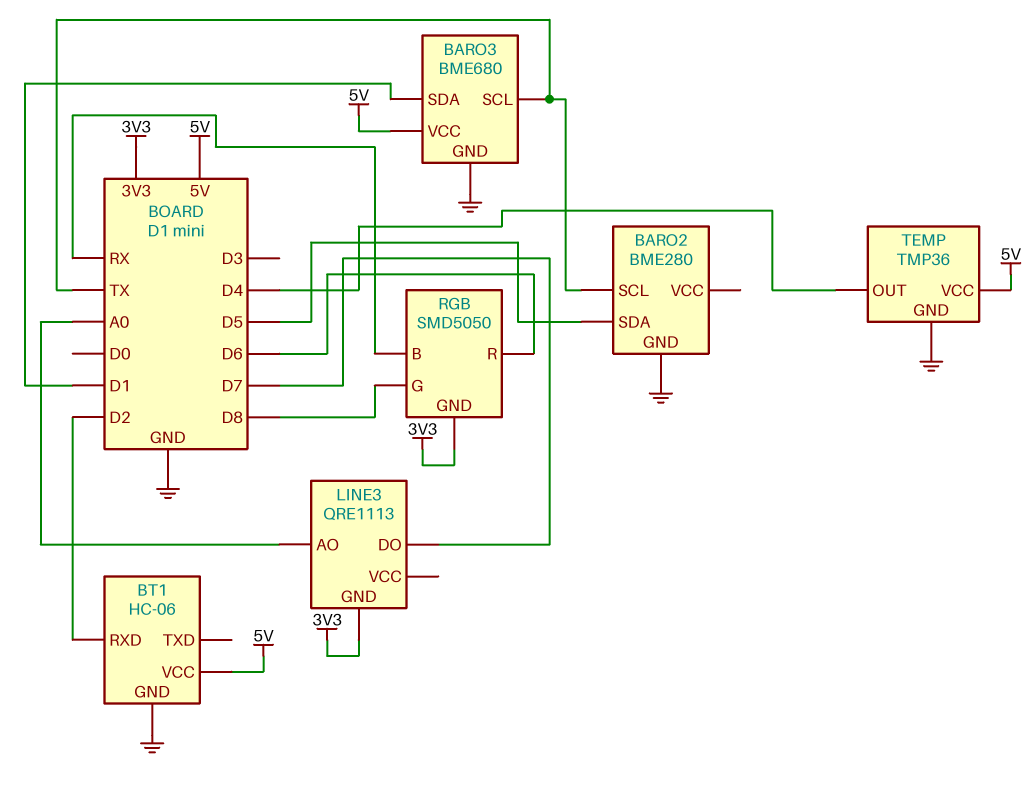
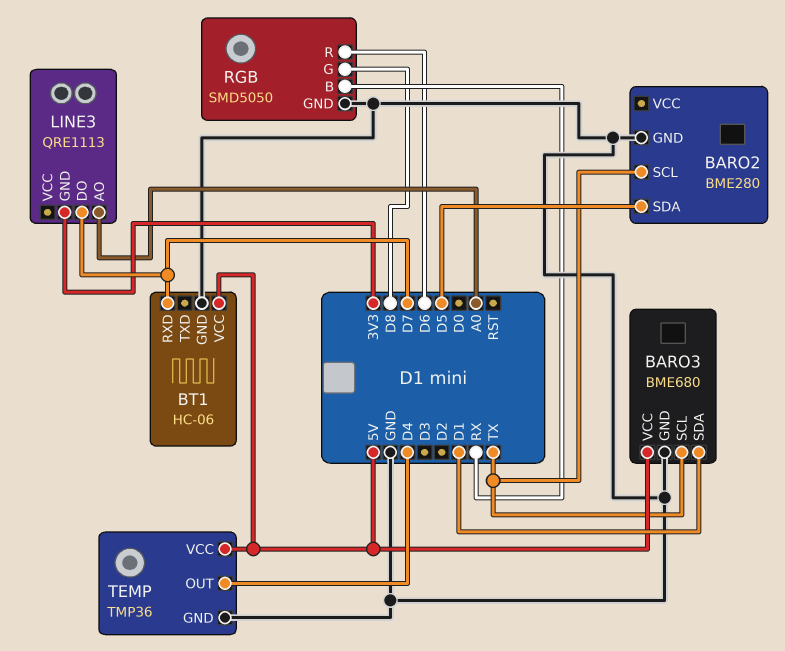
BT1 pin RXD: D2 -> D7
RGB pin GND: 3V3 -> GND

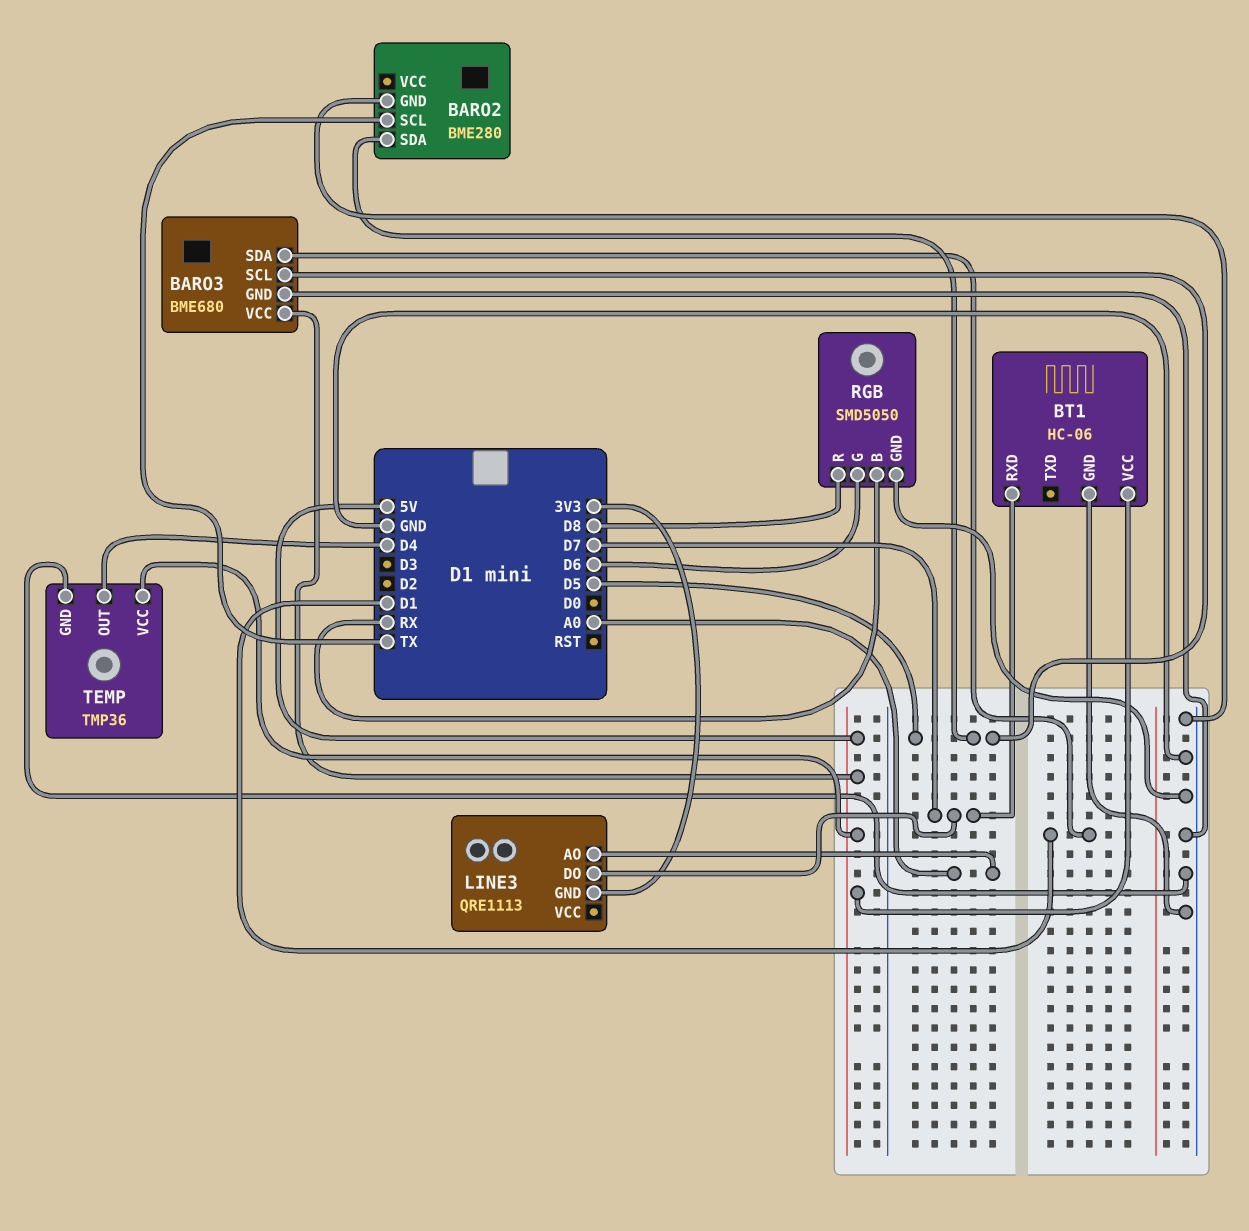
BARO3 pin SCL: TX -> D5
RGB pin G: D8 -> D6
RGB pin R: D6 -> D8

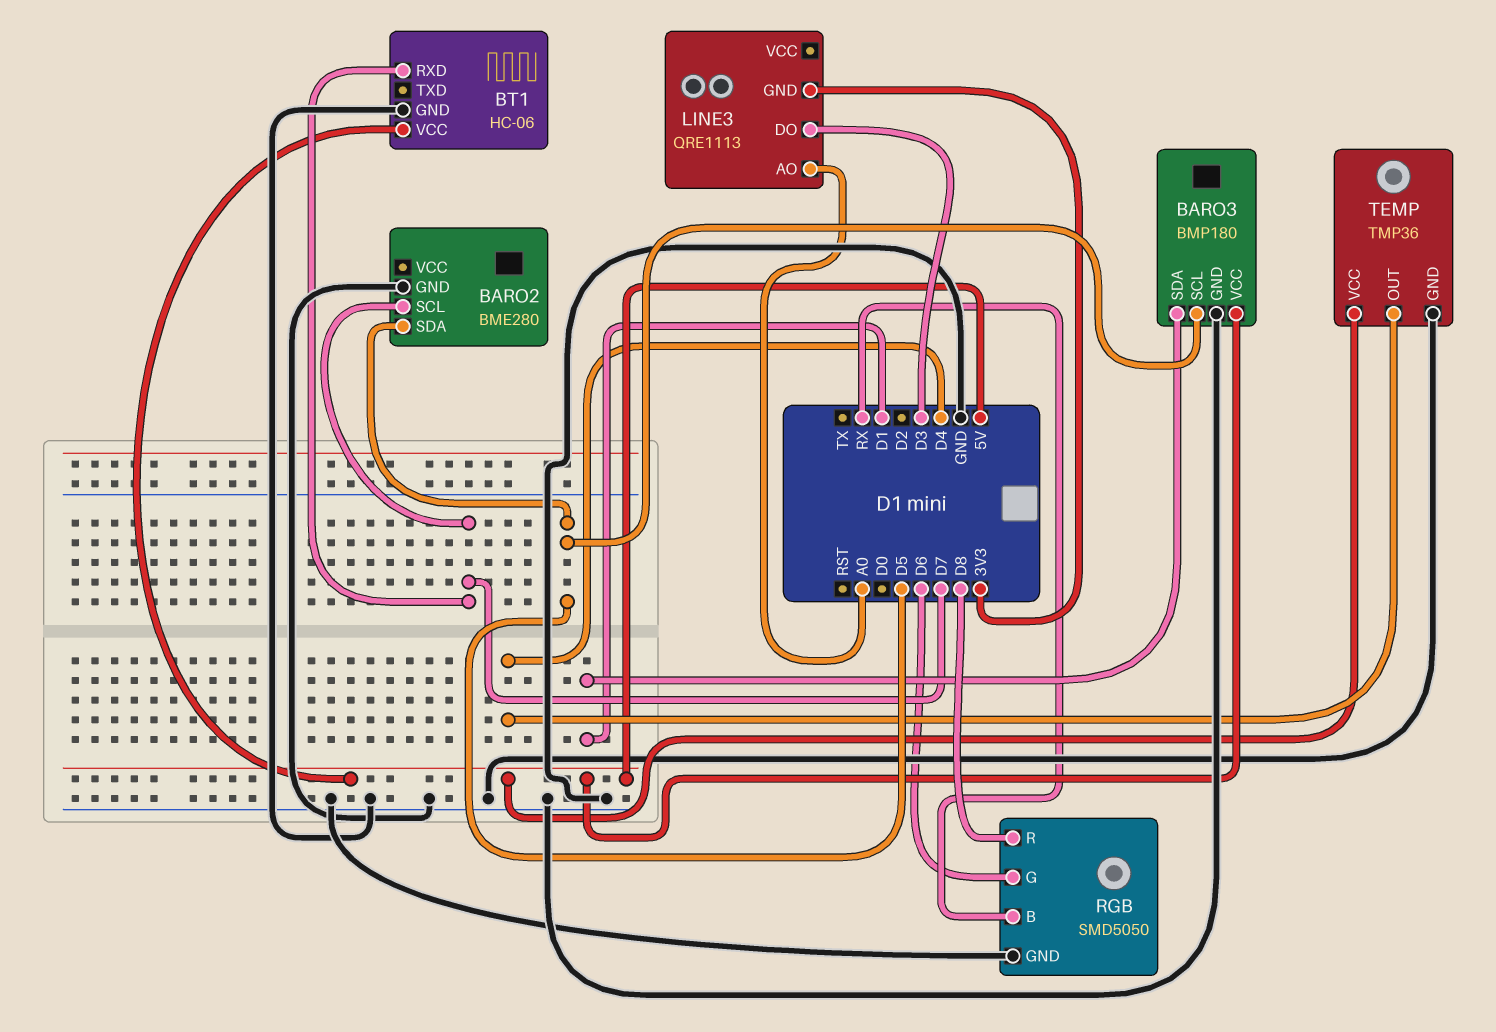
BARO2 pin SCL: TX -> D7
BARO3: BME680 -> BMP180
LINE3 pin DO: D7 -> D3

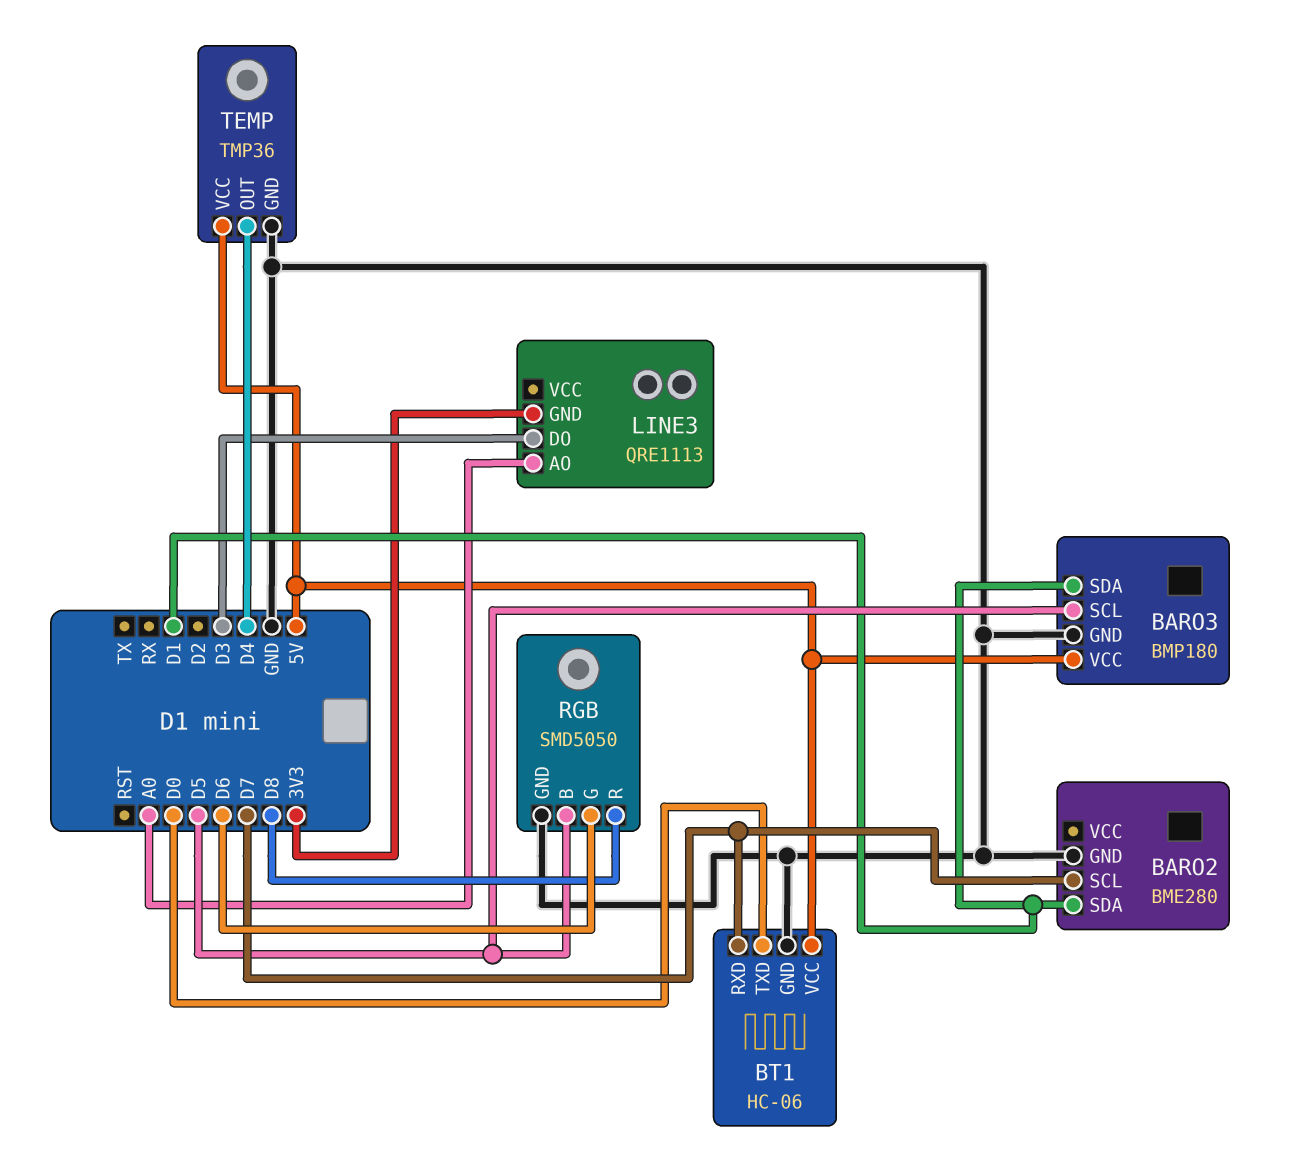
BARO2 pin SDA: D5 -> D1
BT1 pin TXD: none -> D0
RGB pin B: RX -> D5

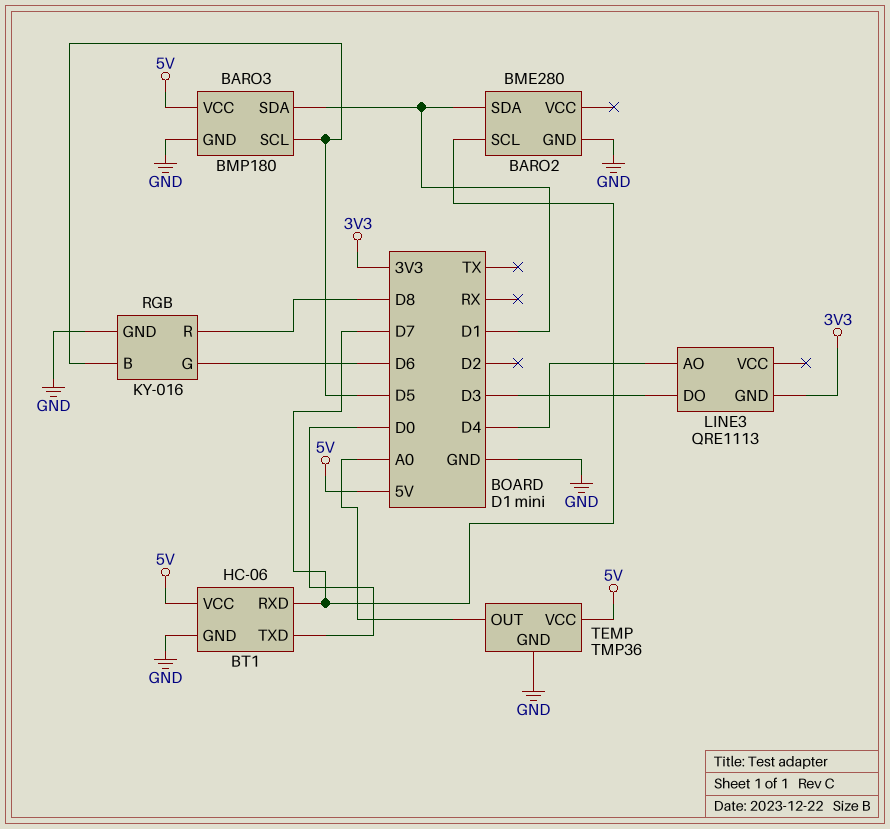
LINE3 pin AO: A0 -> D4
RGB: SMD5050 -> KY-016
TEMP pin OUT: D4 -> A0

